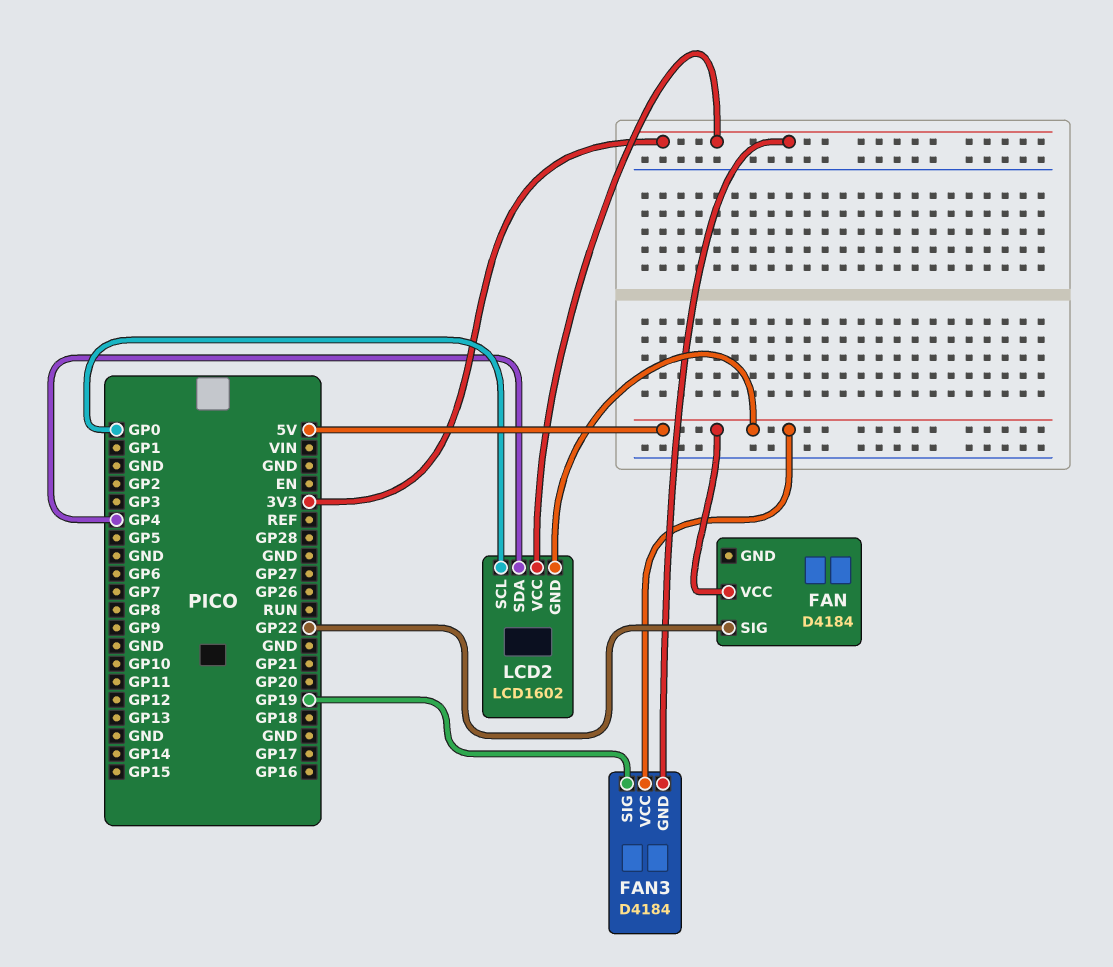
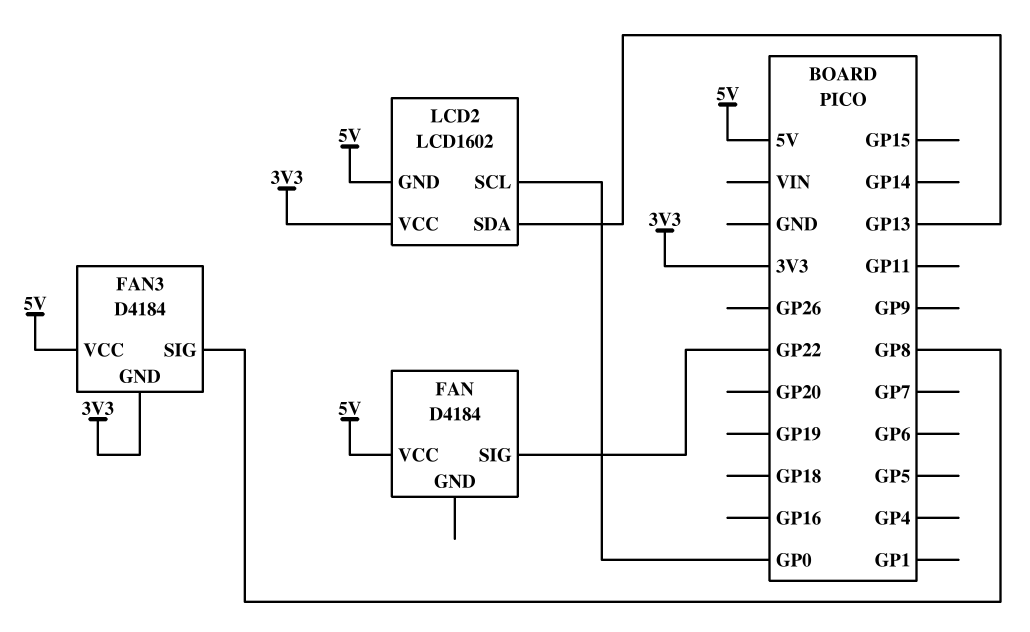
FAN3 pin SIG: GP19 -> GP8
LCD2 pin SDA: GP4 -> GP13

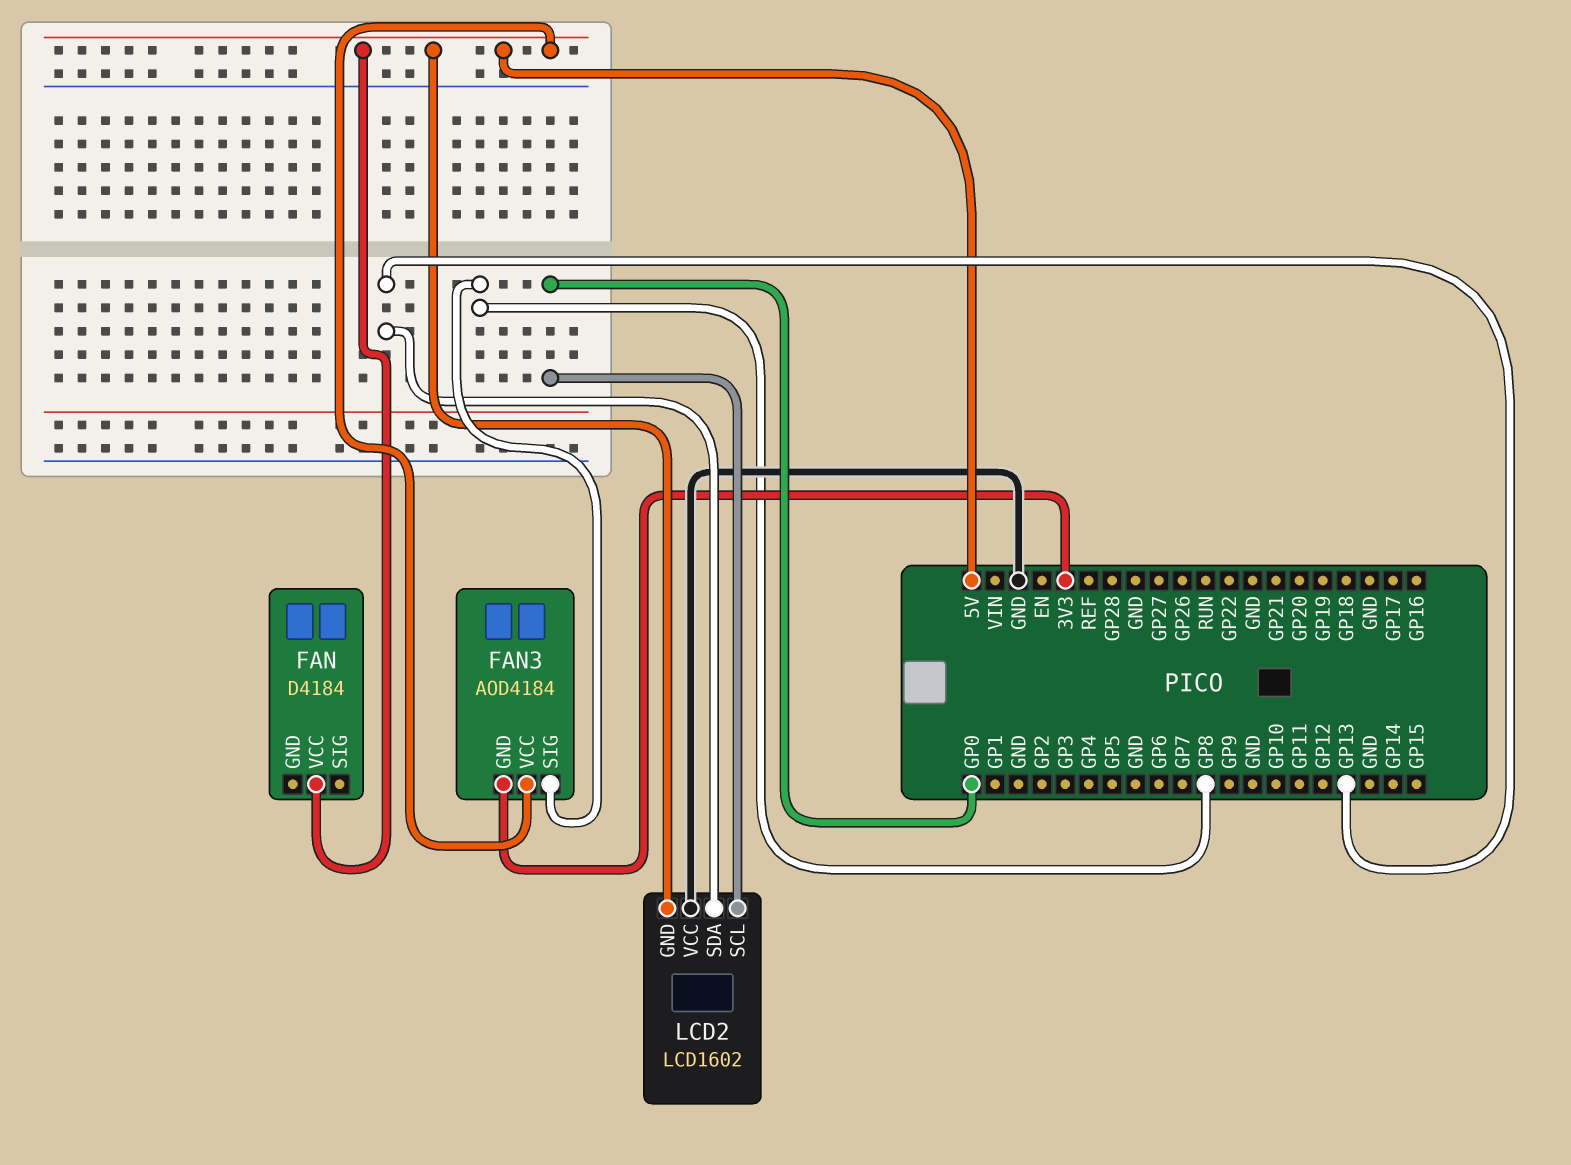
FAN pin SIG: GP22 -> none
FAN3: D4184 -> AOD4184
LCD2 pin VCC: 3V3 -> GND

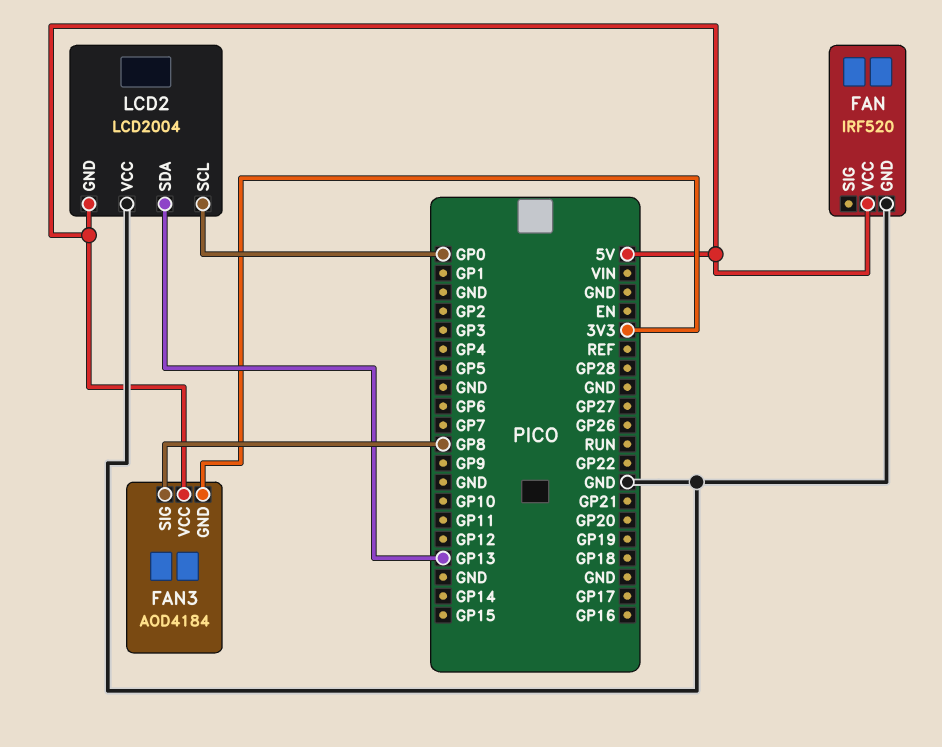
FAN: D4184 -> IRF520
FAN pin GND: none -> GND
LCD2: LCD1602 -> LCD2004

